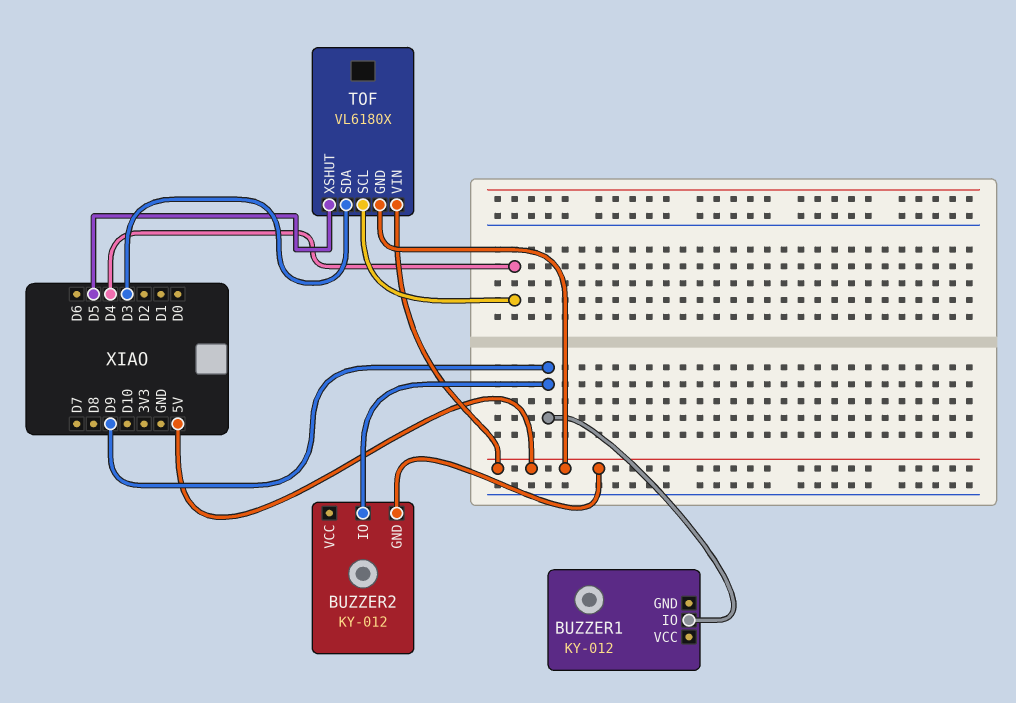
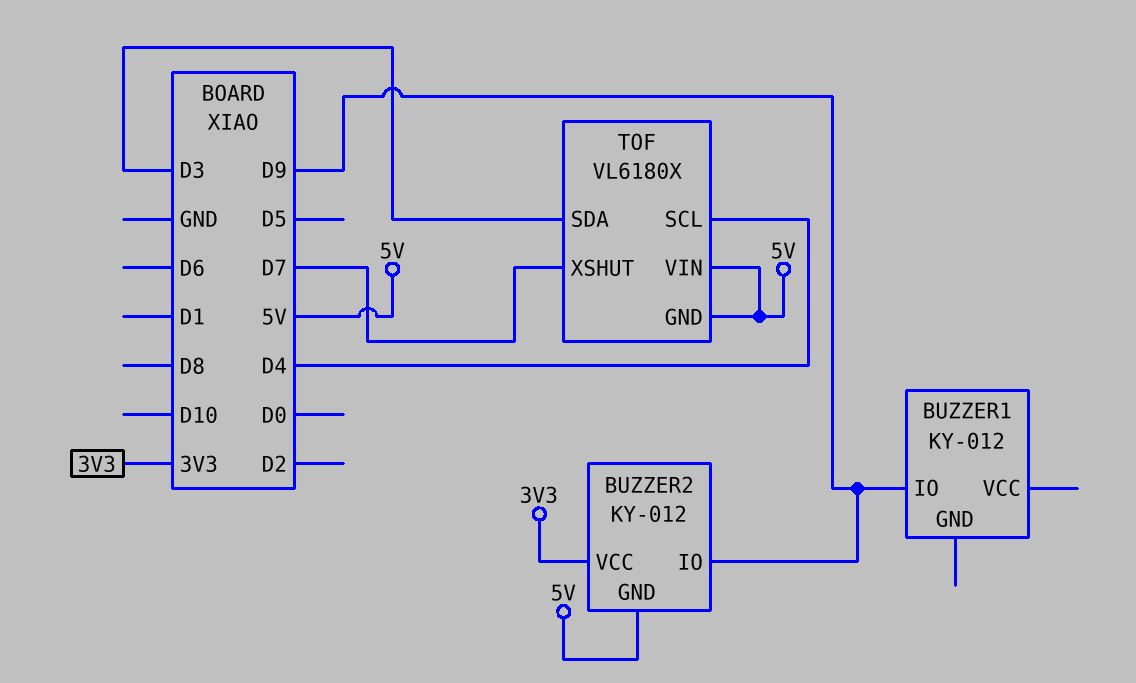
BUZZER2 pin VCC: none -> 3V3
TOF pin XSHUT: D5 -> D7

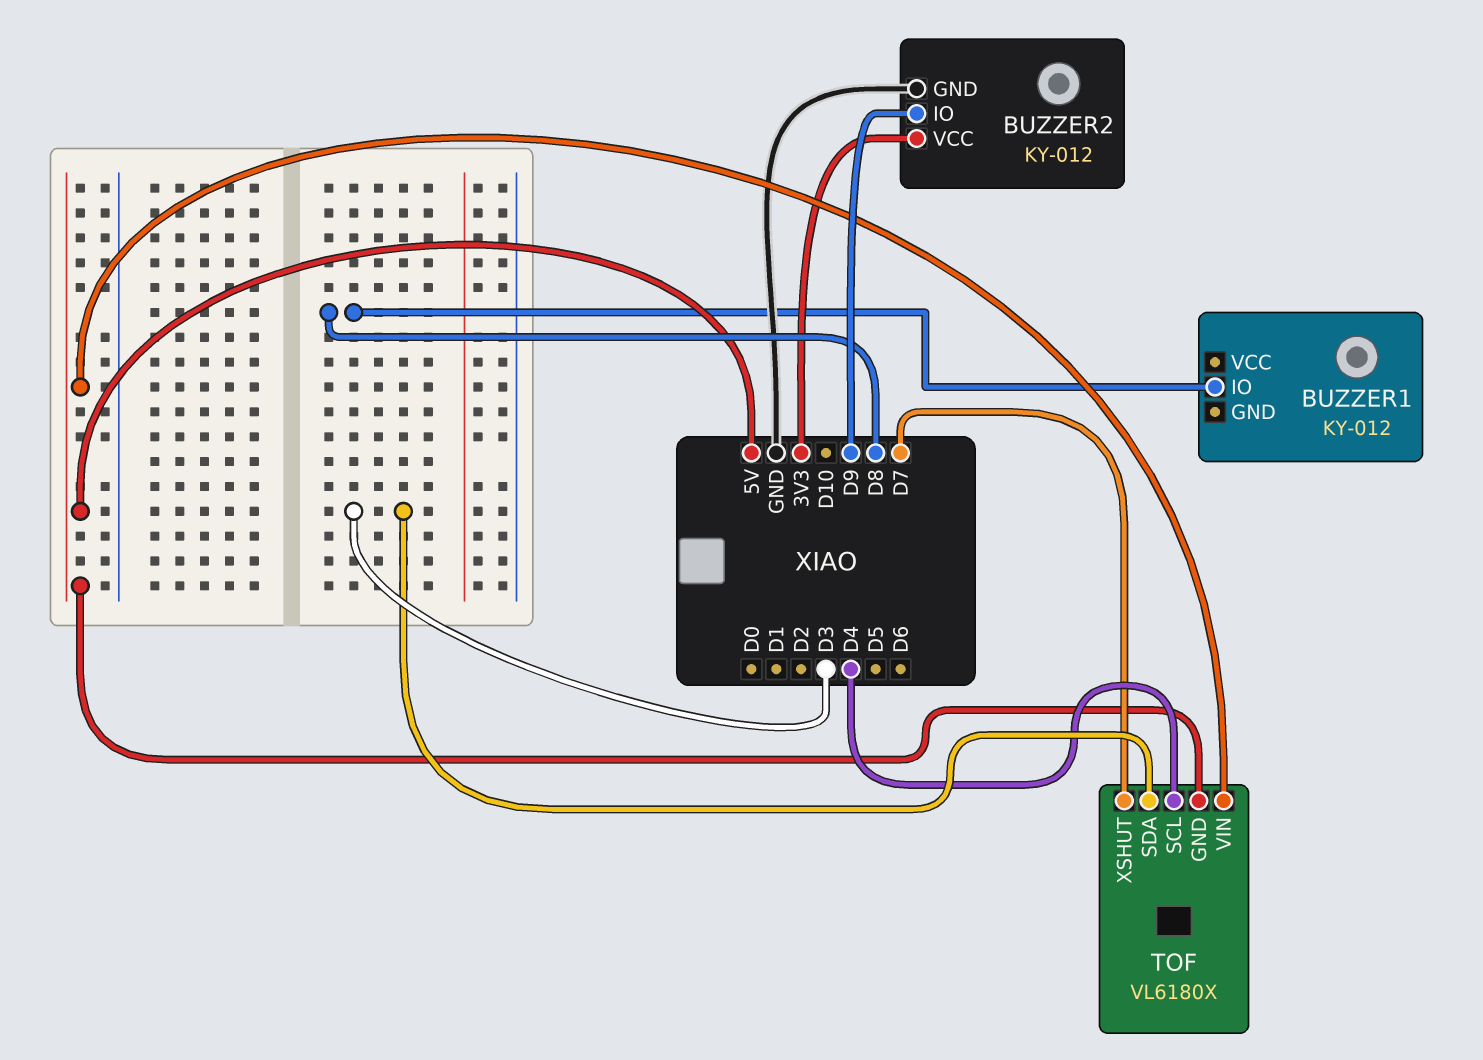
BUZZER1 pin IO: D9 -> D8
BUZZER2 pin GND: 5V -> GND

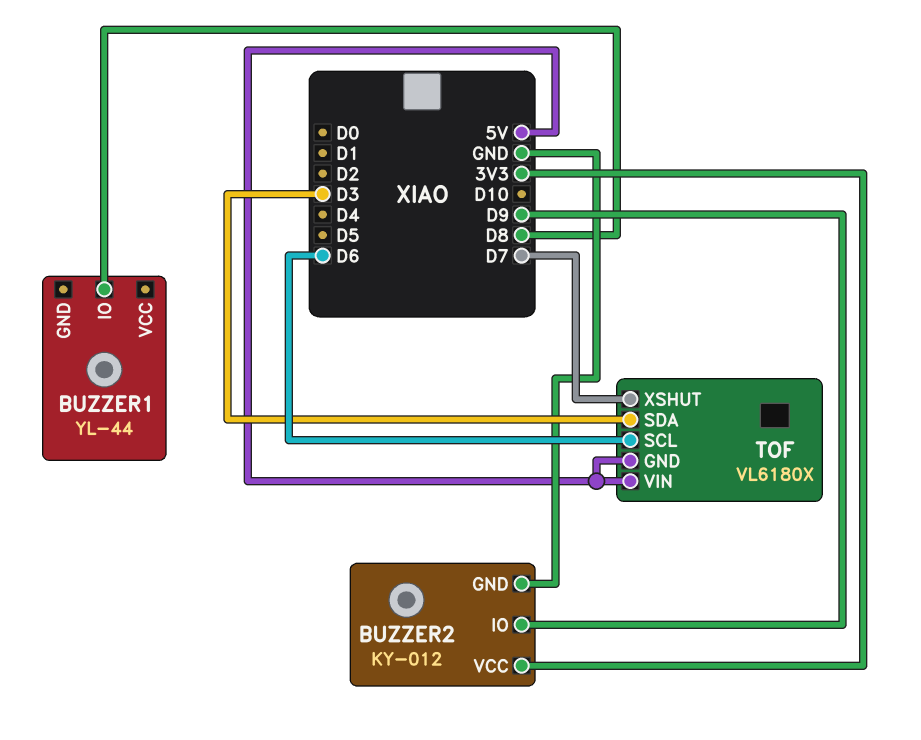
BUZZER1: KY-012 -> YL-44
TOF pin SCL: D4 -> D6

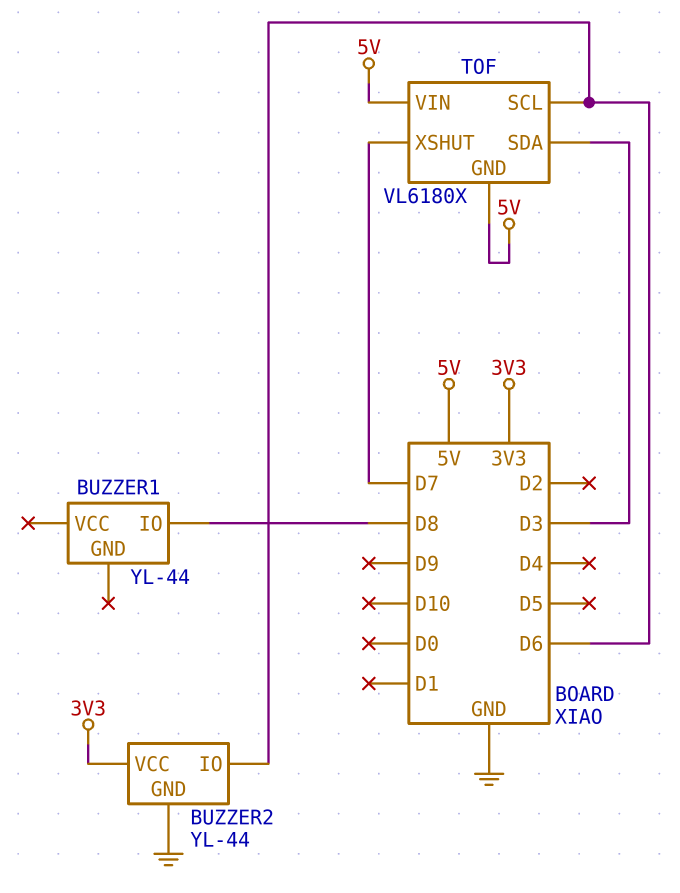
BUZZER2: KY-012 -> YL-44
BUZZER2 pin IO: D9 -> D6

